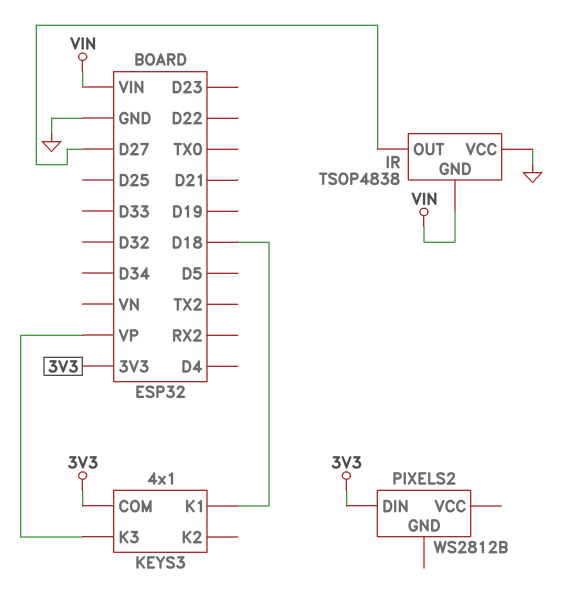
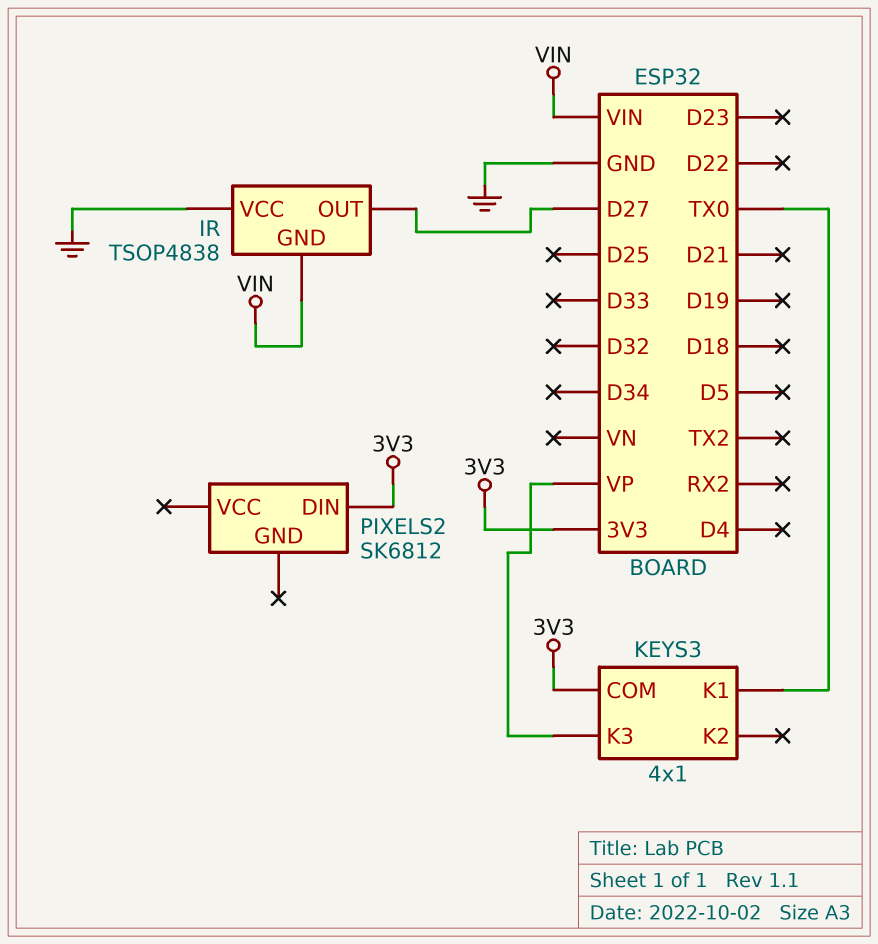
KEYS3 pin K1: D18 -> TX0
PIXELS2: WS2812B -> SK6812

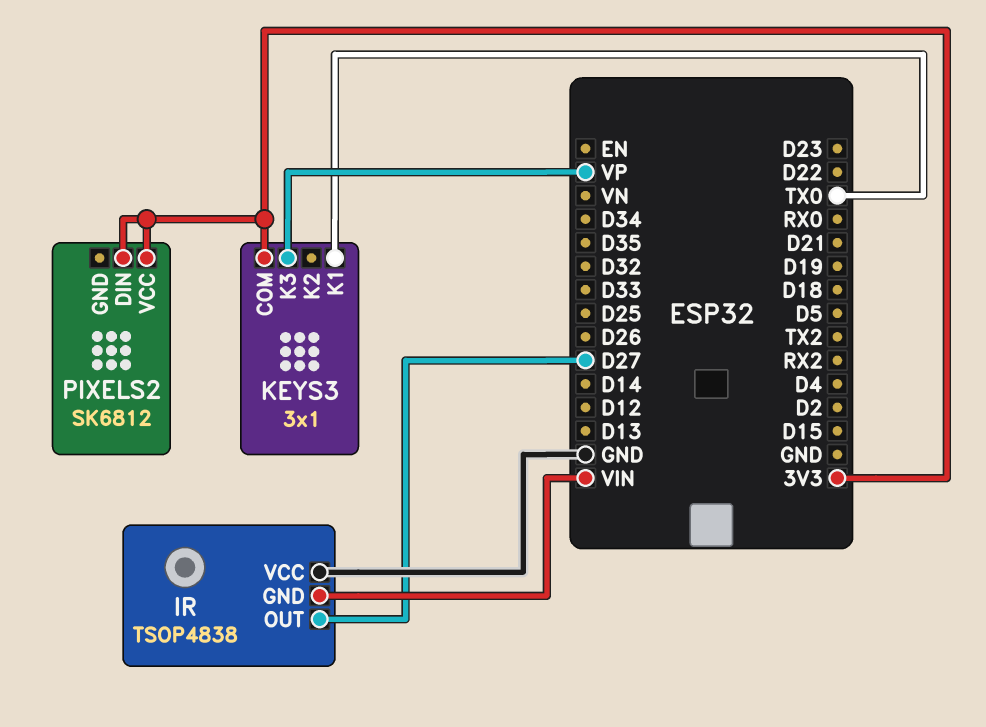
KEYS3: 4x1 -> 3x1
PIXELS2 pin VCC: none -> 3V3

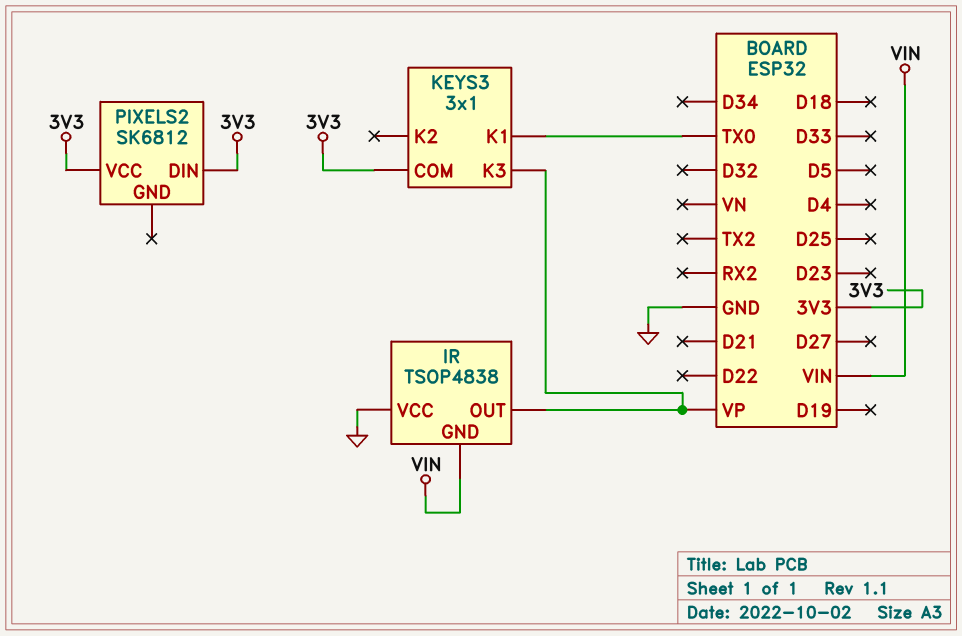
IR pin OUT: D27 -> VP

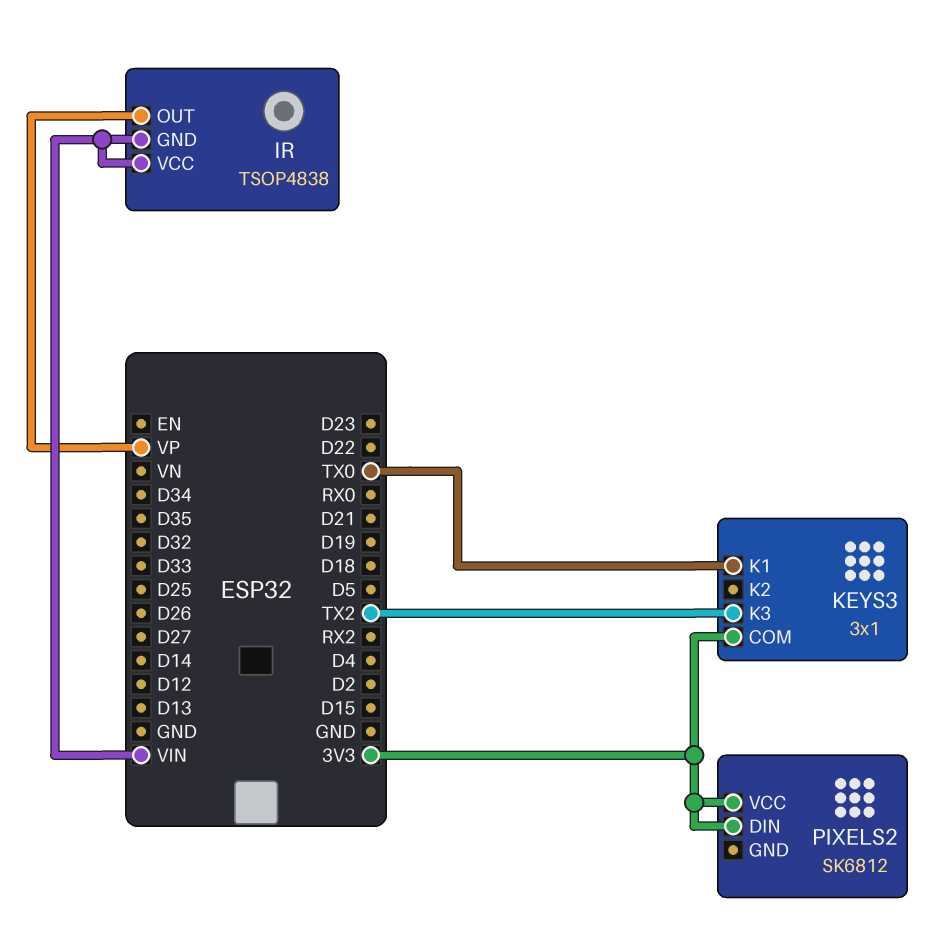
IR pin VCC: GND -> VIN
KEYS3 pin K3: VP -> TX2

